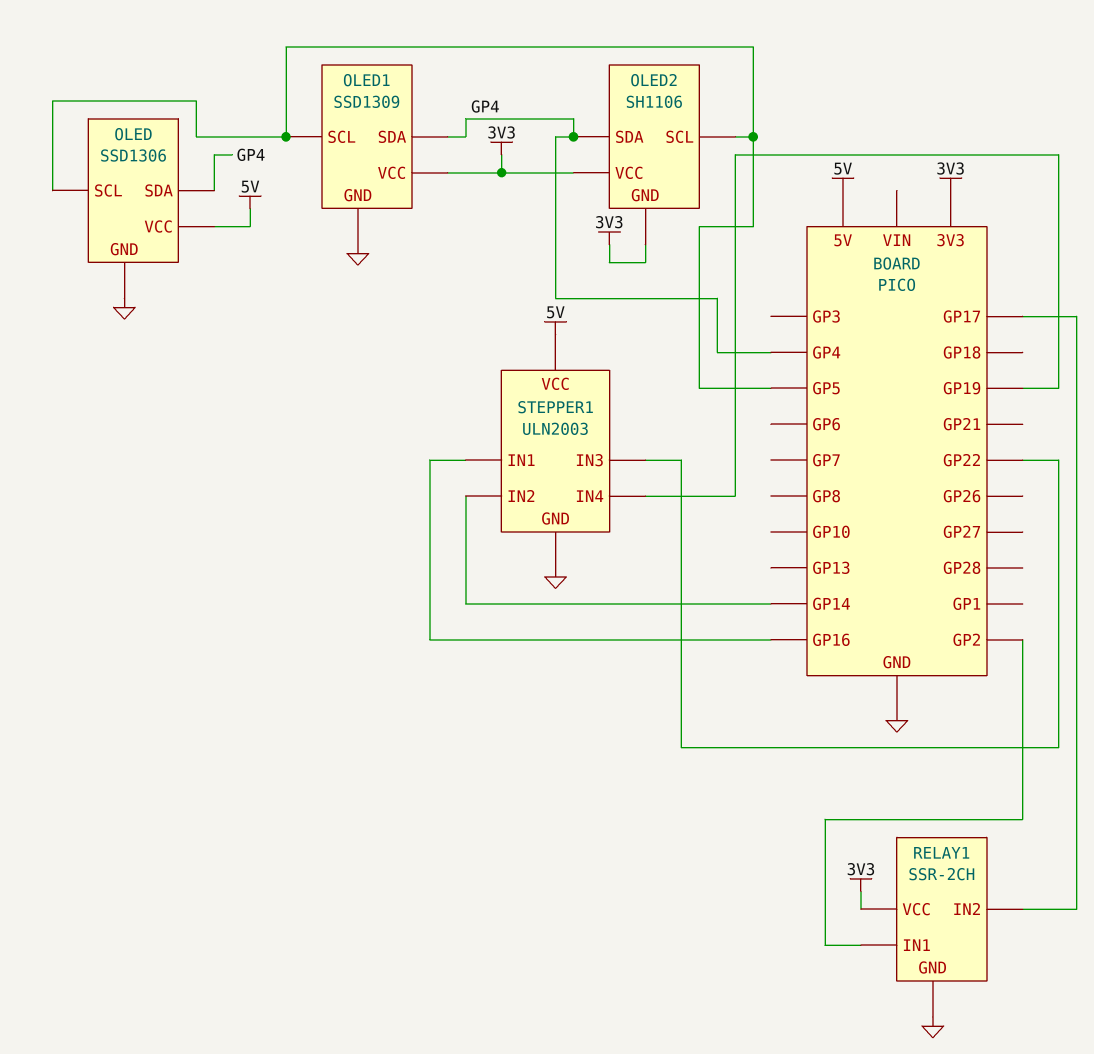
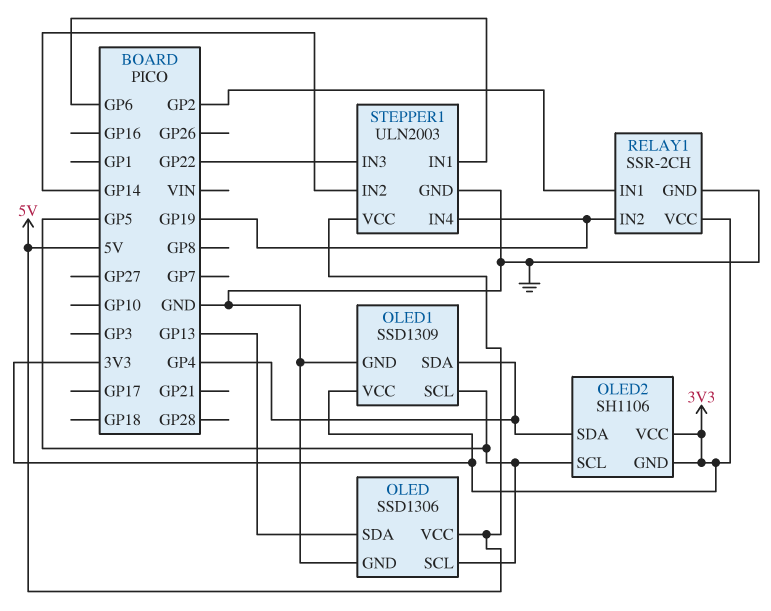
OLED pin SDA: GP4 -> GP13
RELAY1 pin IN2: GP17 -> GP19
STEPPER1 pin IN1: GP16 -> GP6

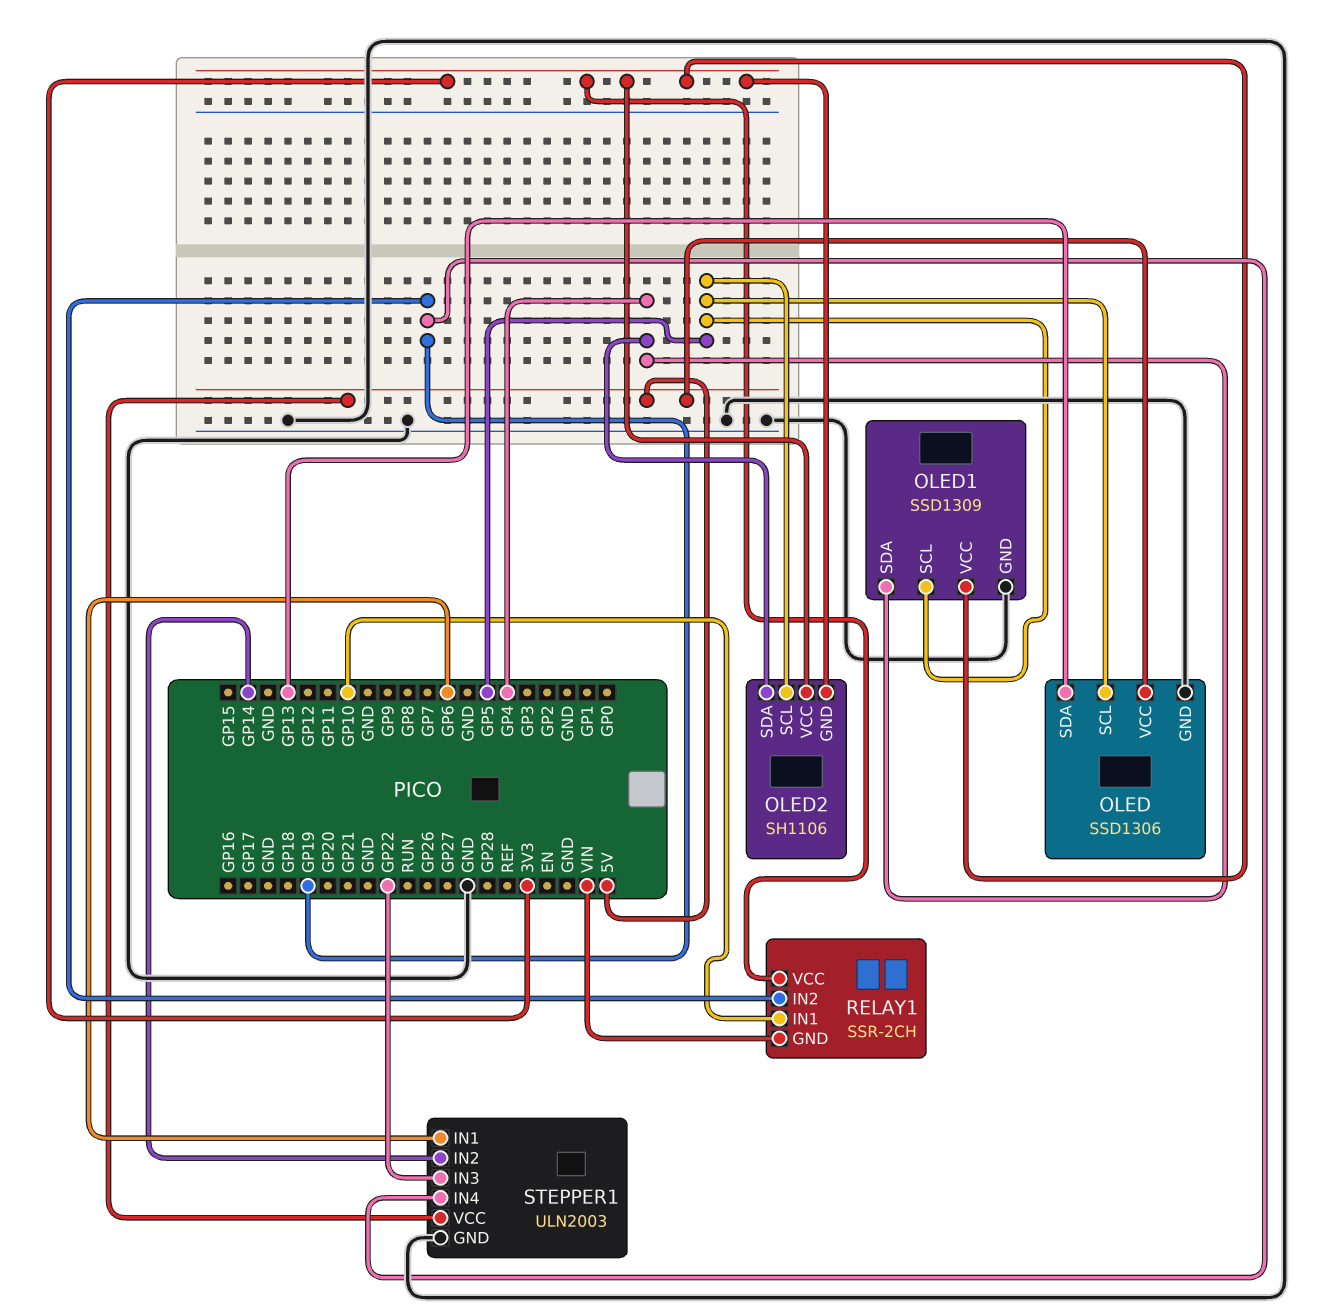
RELAY1 pin GND: GND -> VIN
RELAY1 pin IN1: GP2 -> GP10

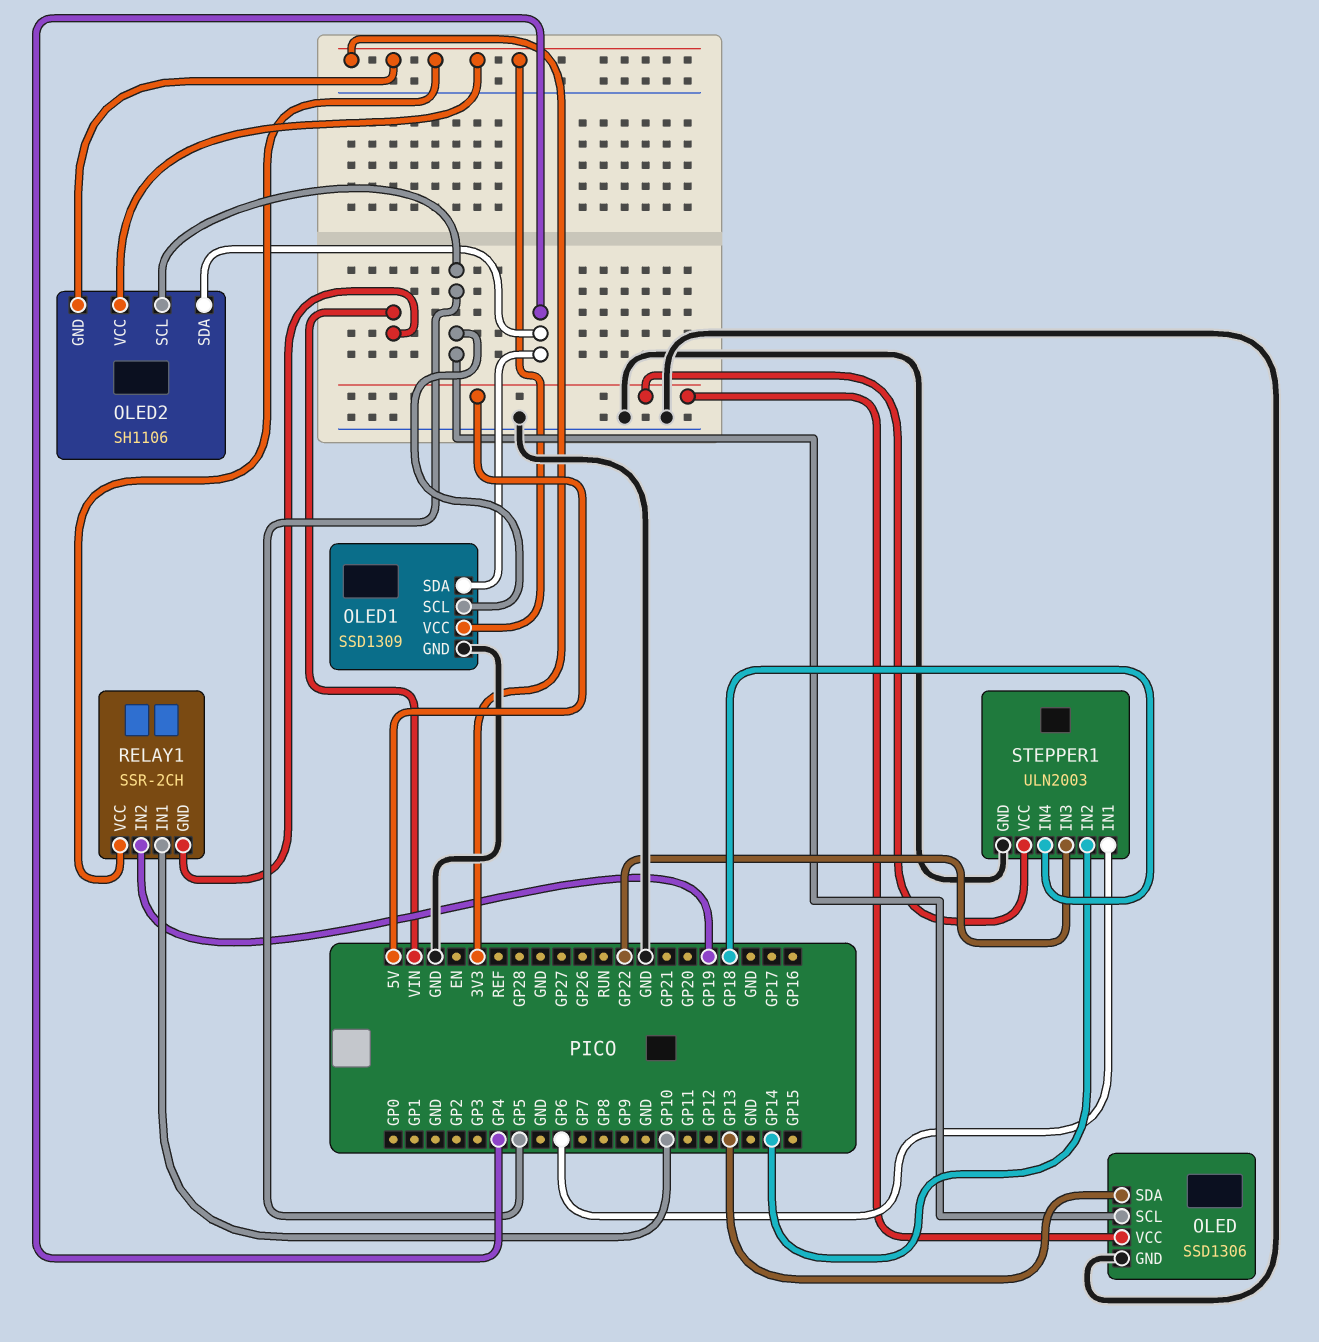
STEPPER1 pin IN4: GP19 -> GP18

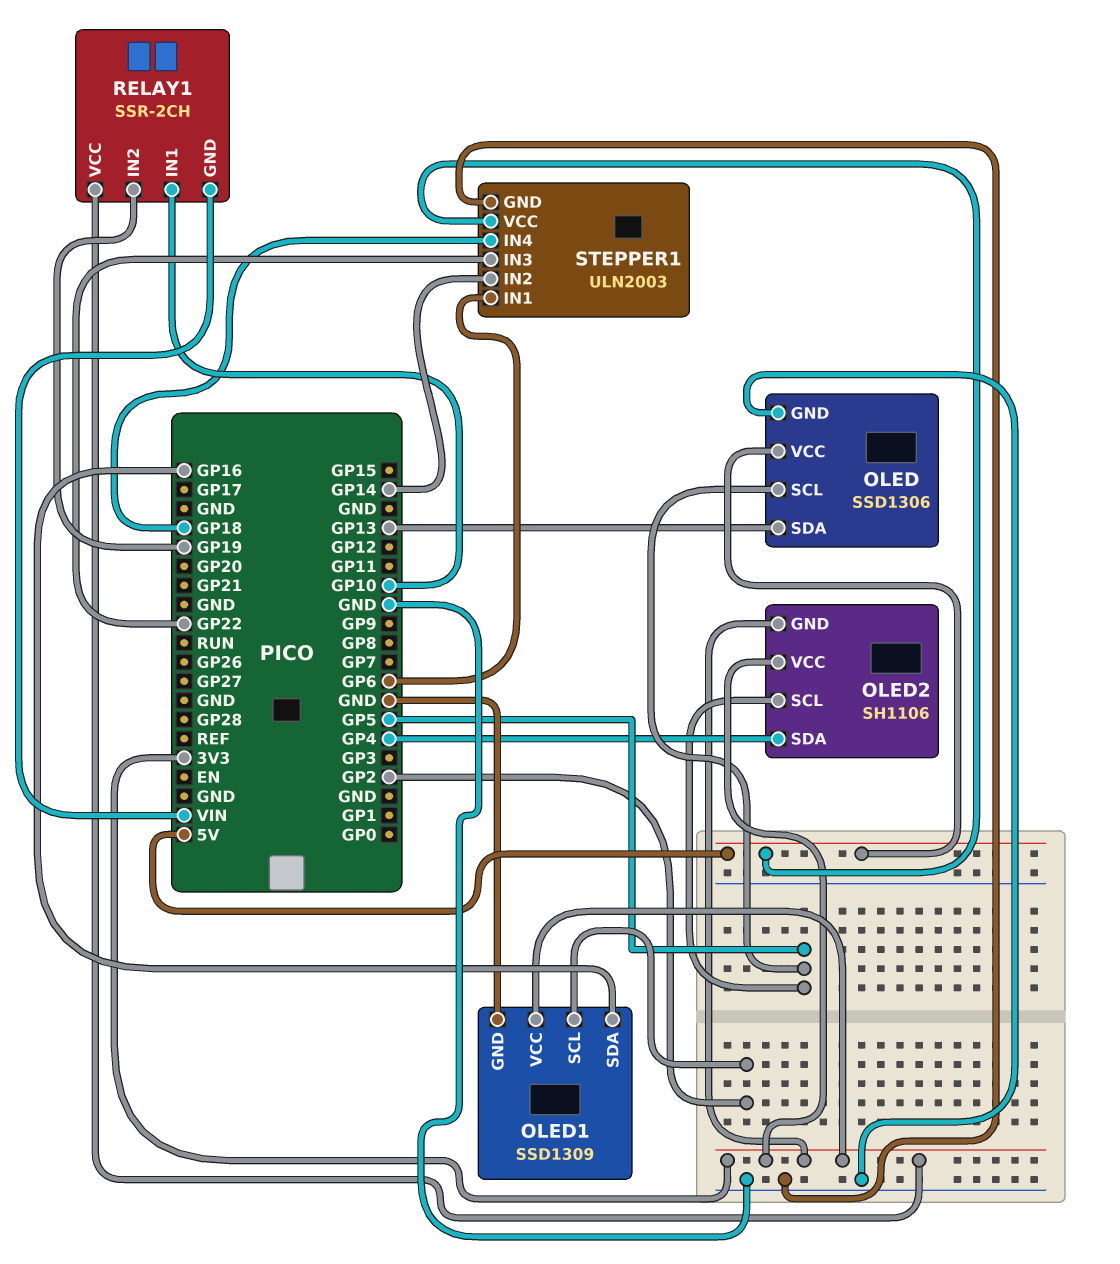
OLED1 pin SCL: GP5 -> GP2
OLED1 pin SDA: GP4 -> GP16

